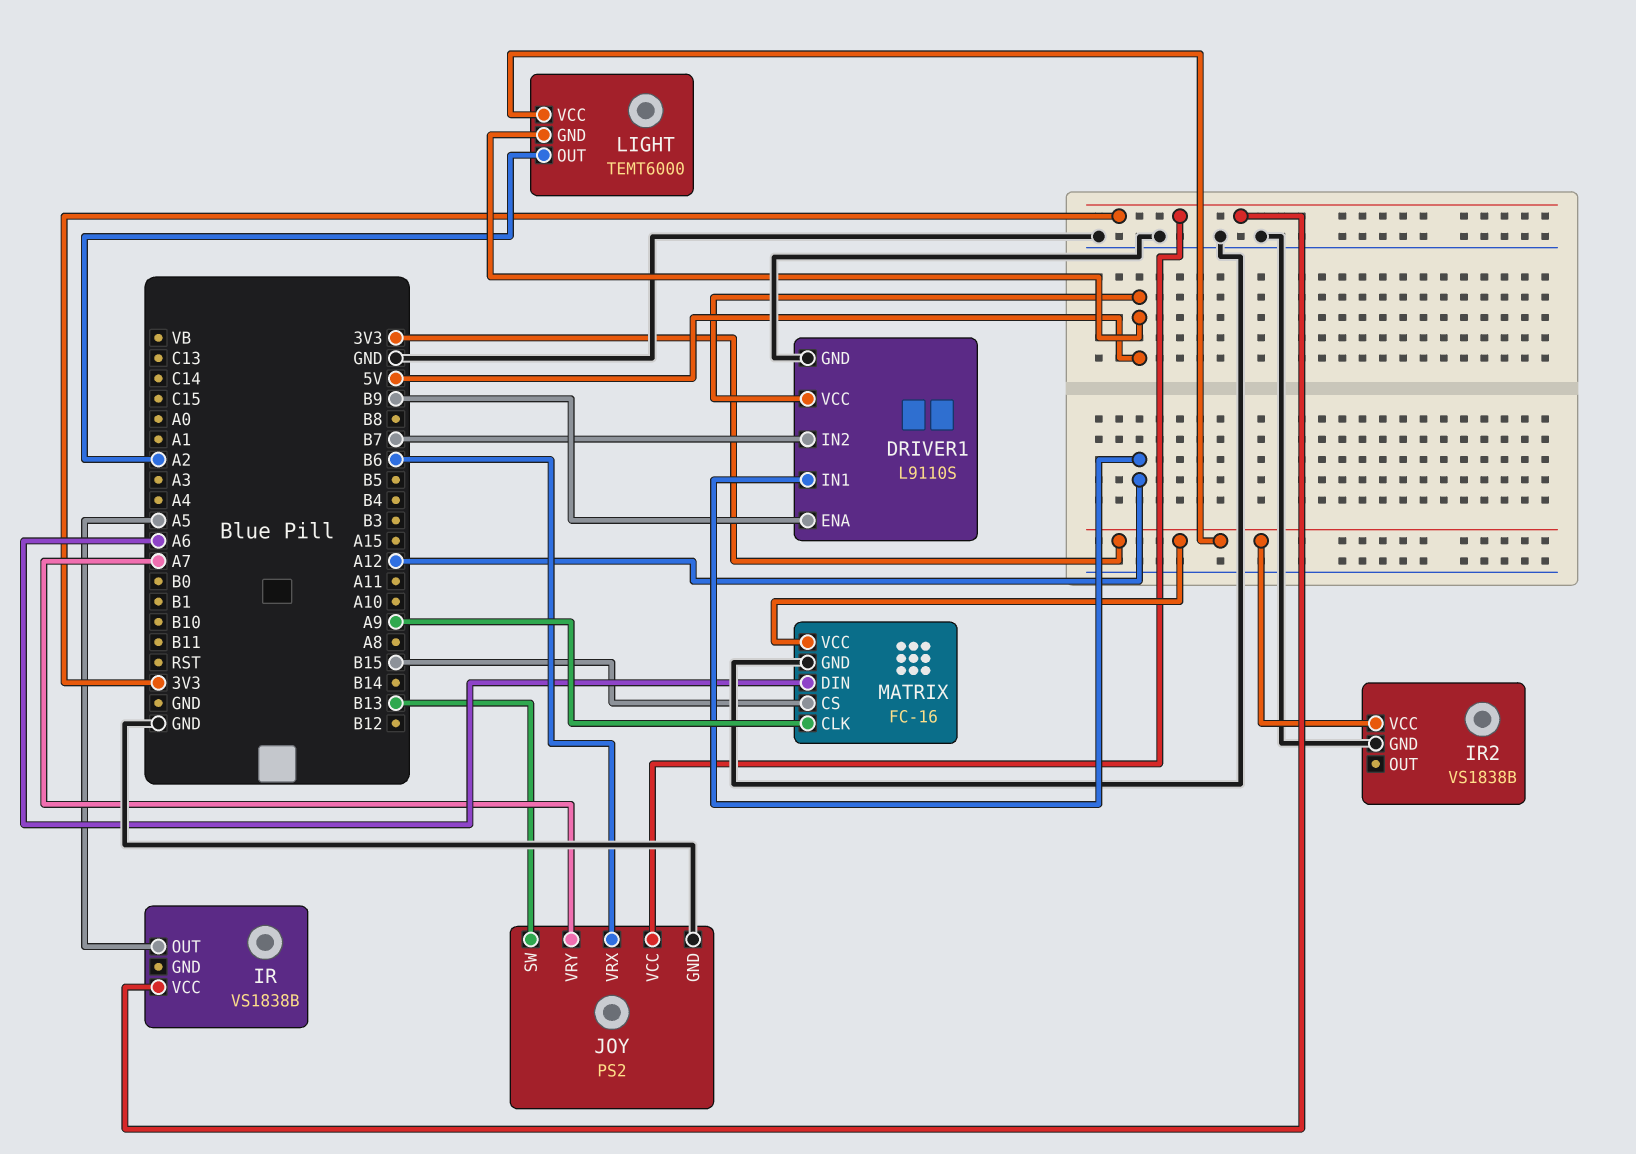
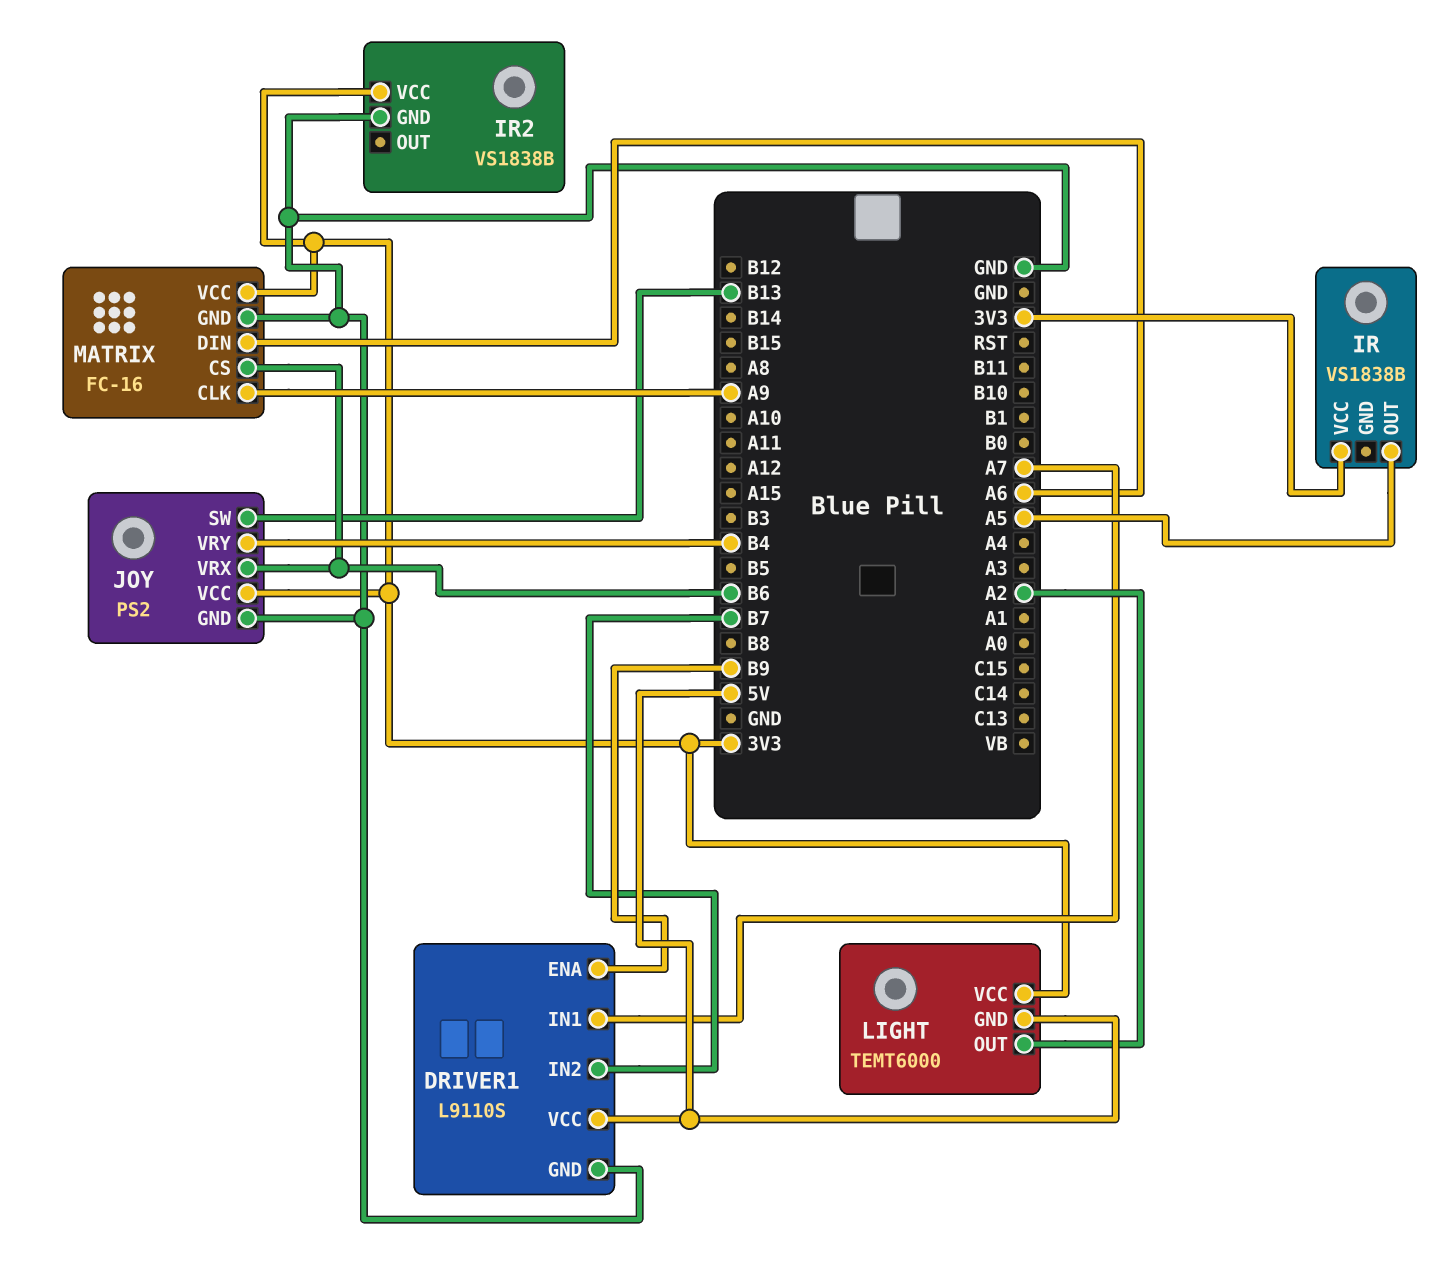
DRIVER1 pin IN1: A12 -> A7
JOY pin VRY: A7 -> B4
MATRIX pin CS: B15 -> B6

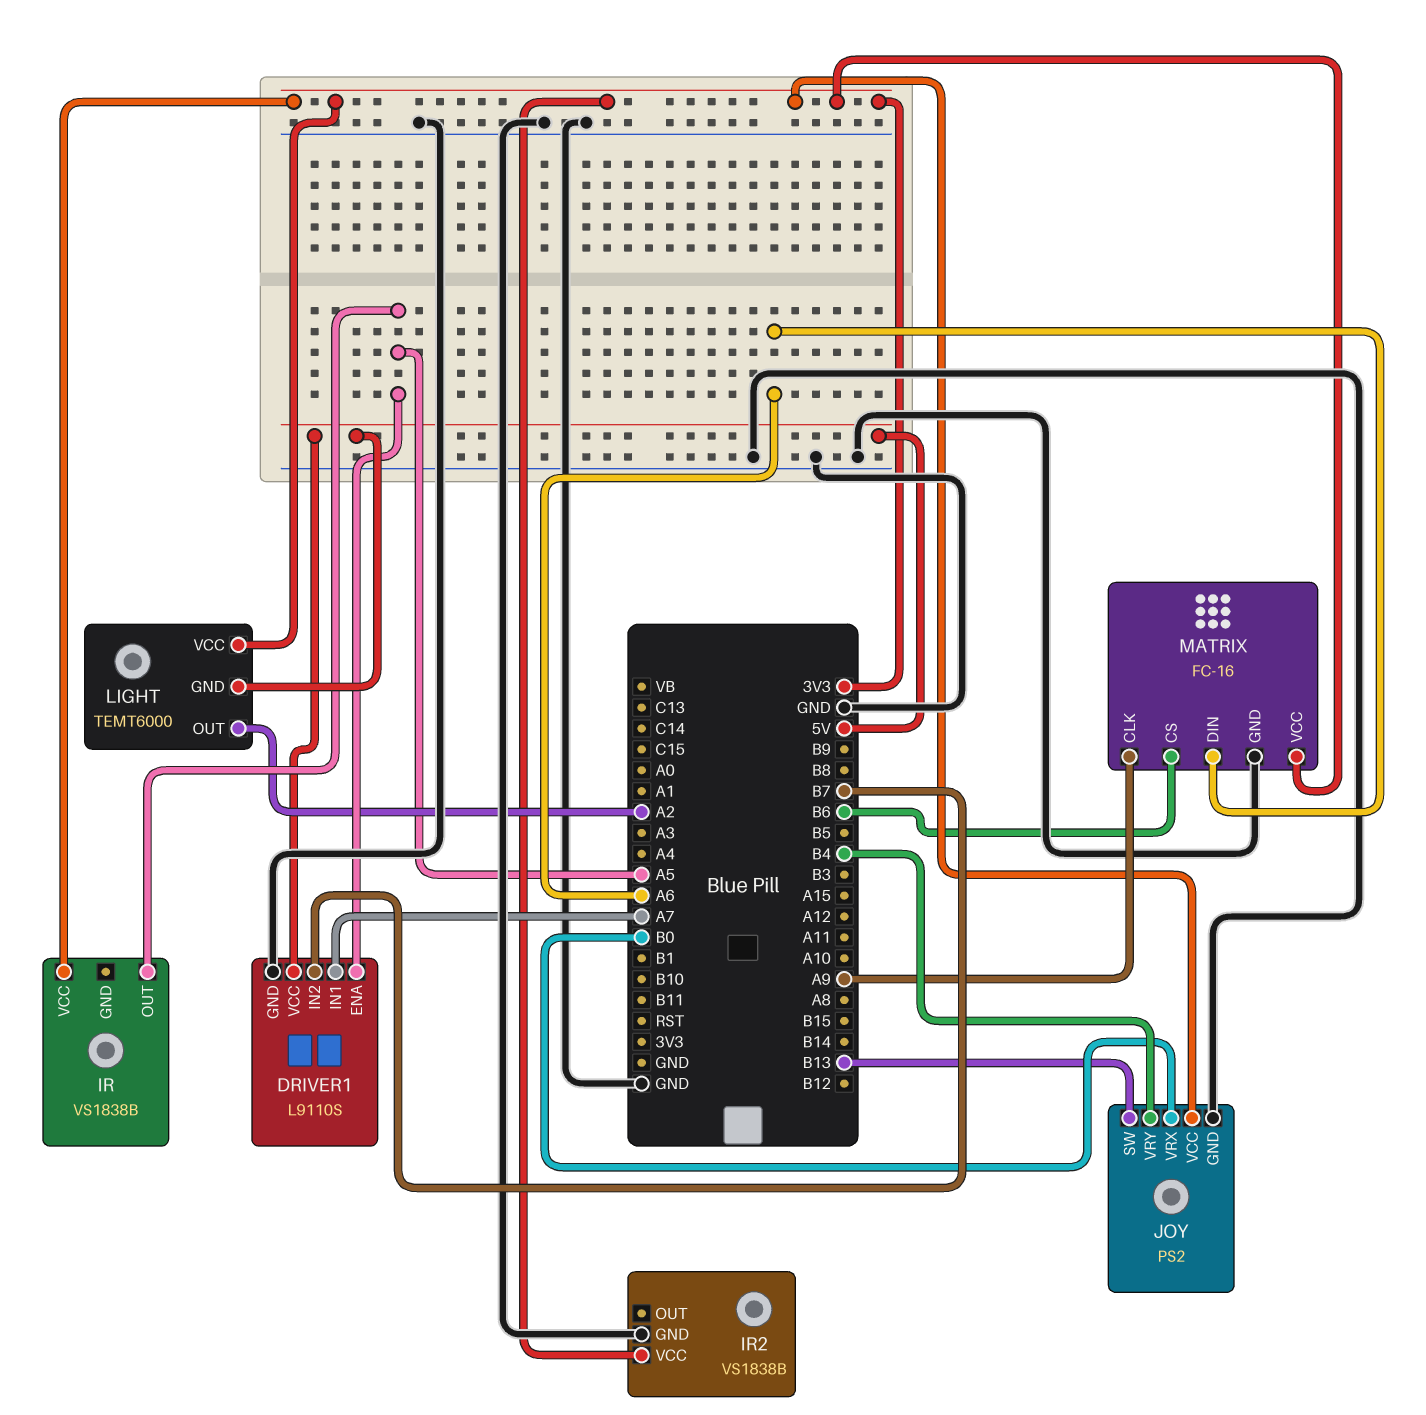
DRIVER1 pin ENA: B9 -> A5
JOY pin VRX: B6 -> B0

